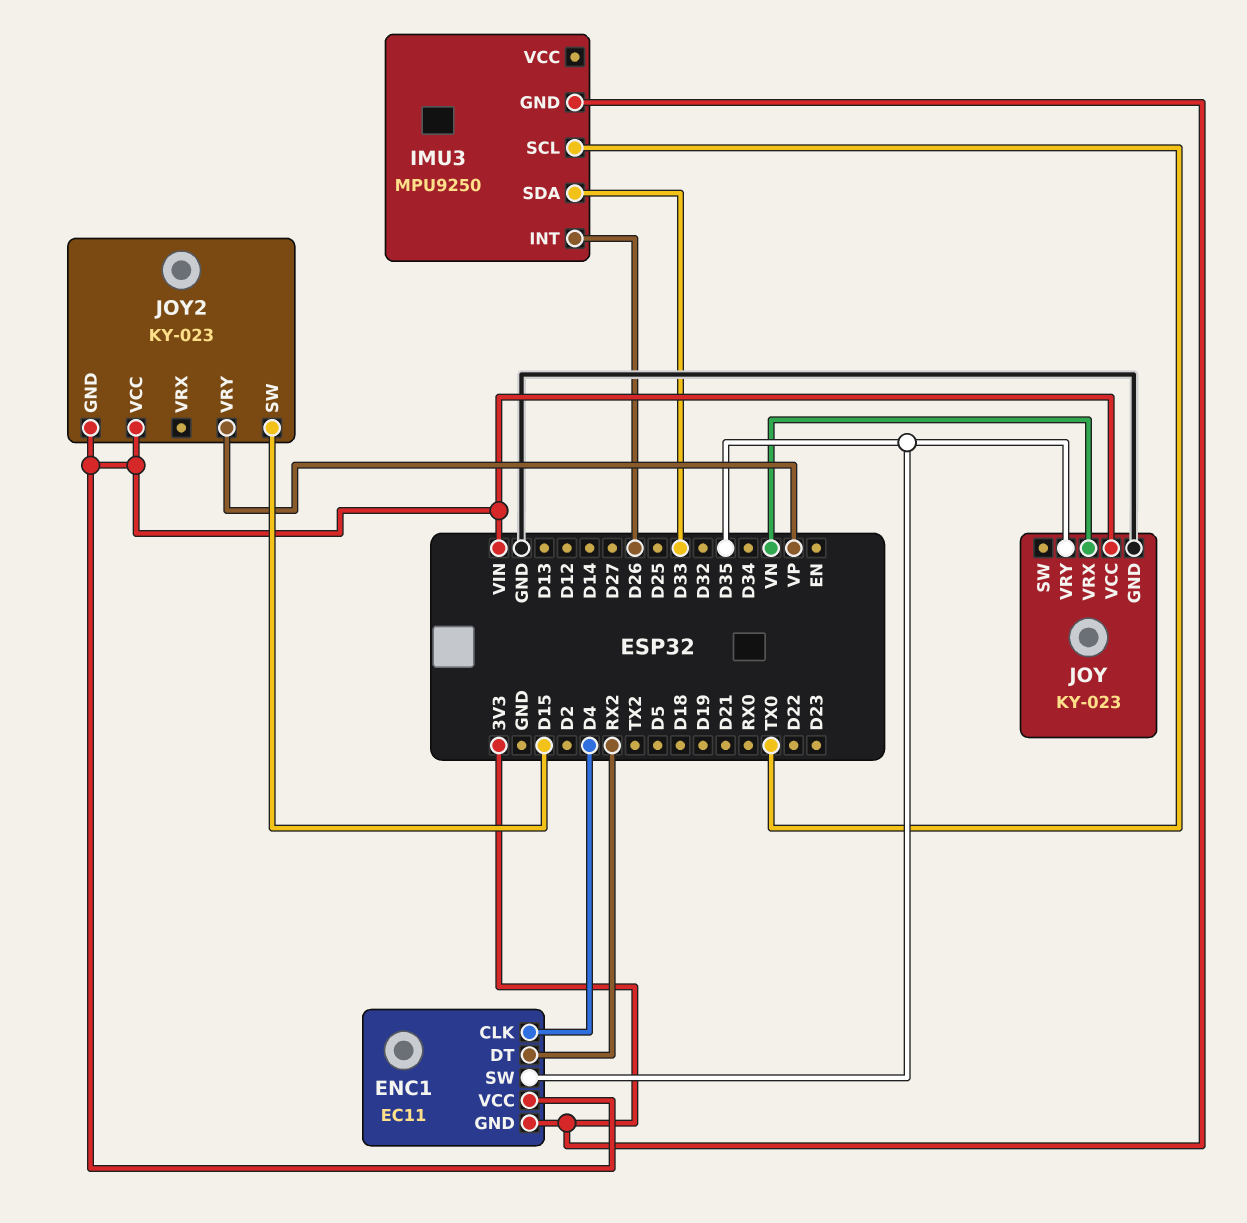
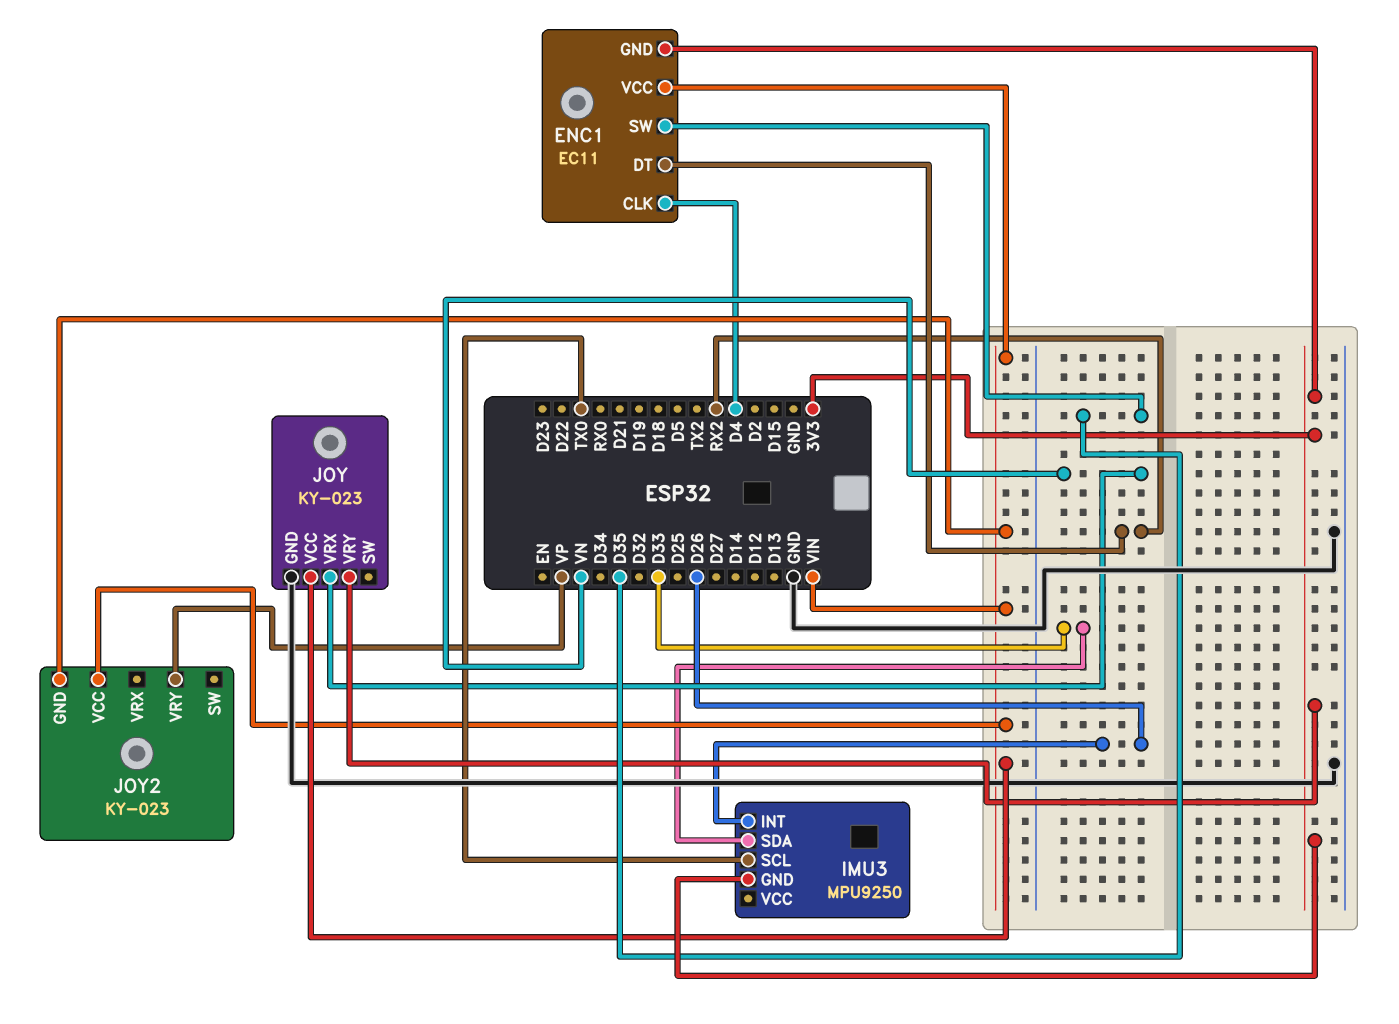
JOY pin VRY: D35 -> 3V3
JOY2 pin SW: D15 -> none

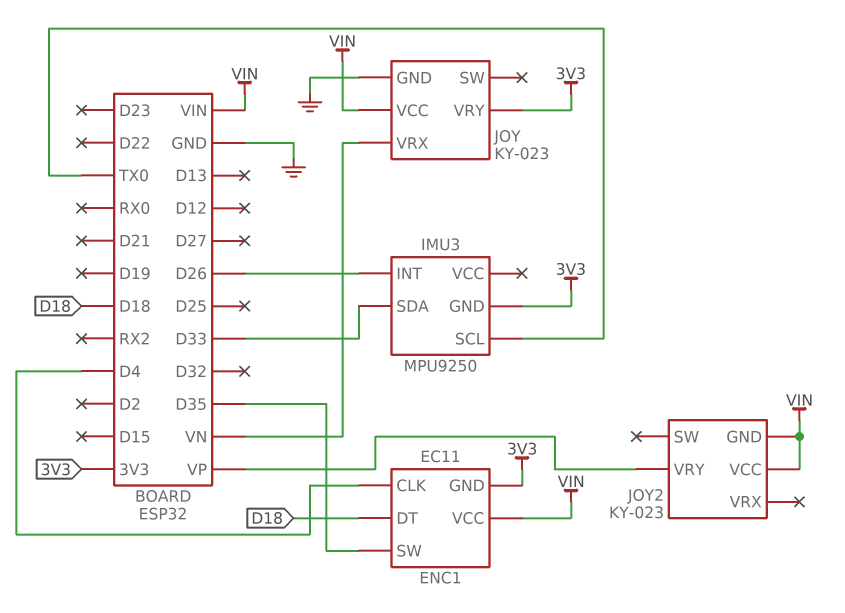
ENC1 pin DT: RX2 -> D18

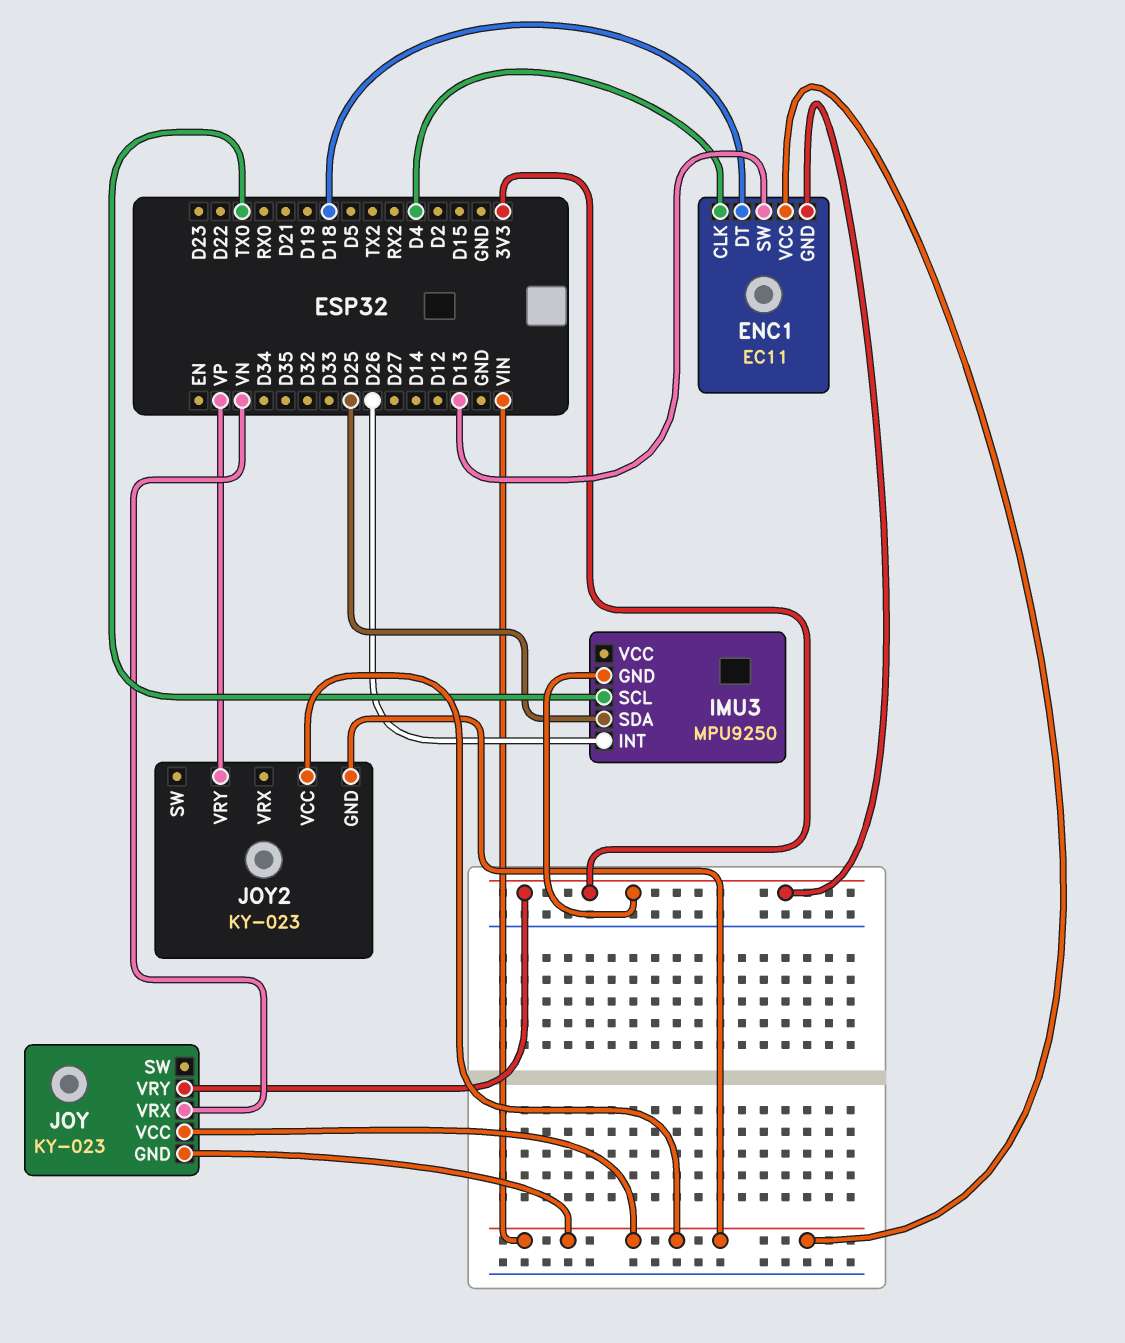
ENC1 pin SW: D35 -> D13
IMU3 pin SDA: D33 -> D25
JOY pin GND: GND -> VIN

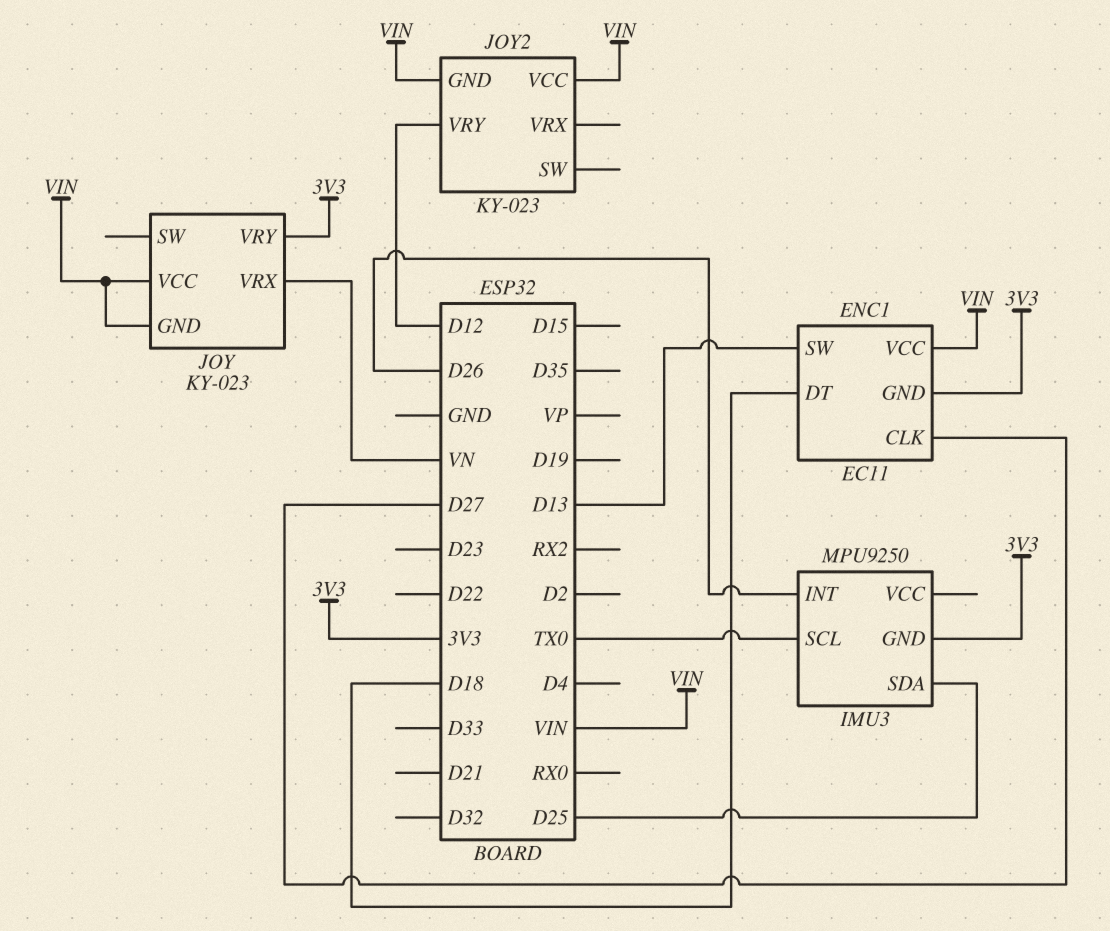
ENC1 pin CLK: D4 -> D27
JOY2 pin VRY: VP -> D12

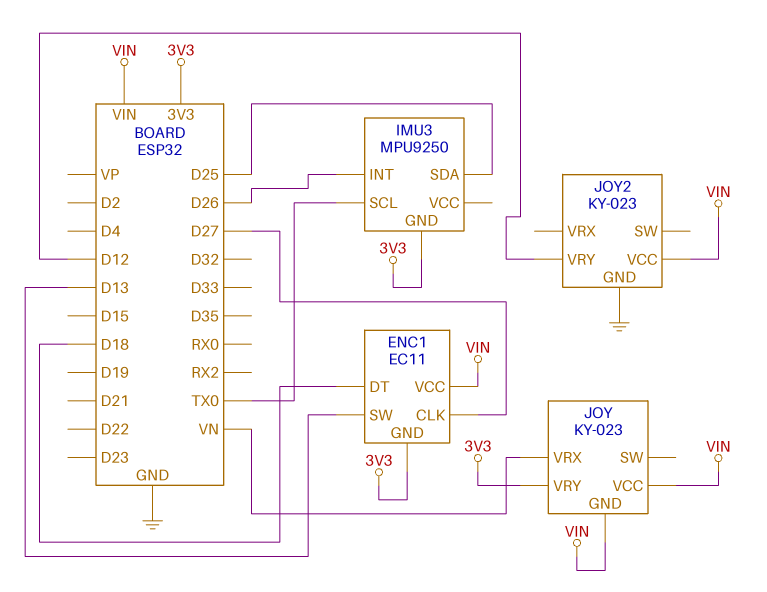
JOY2 pin GND: VIN -> GND

